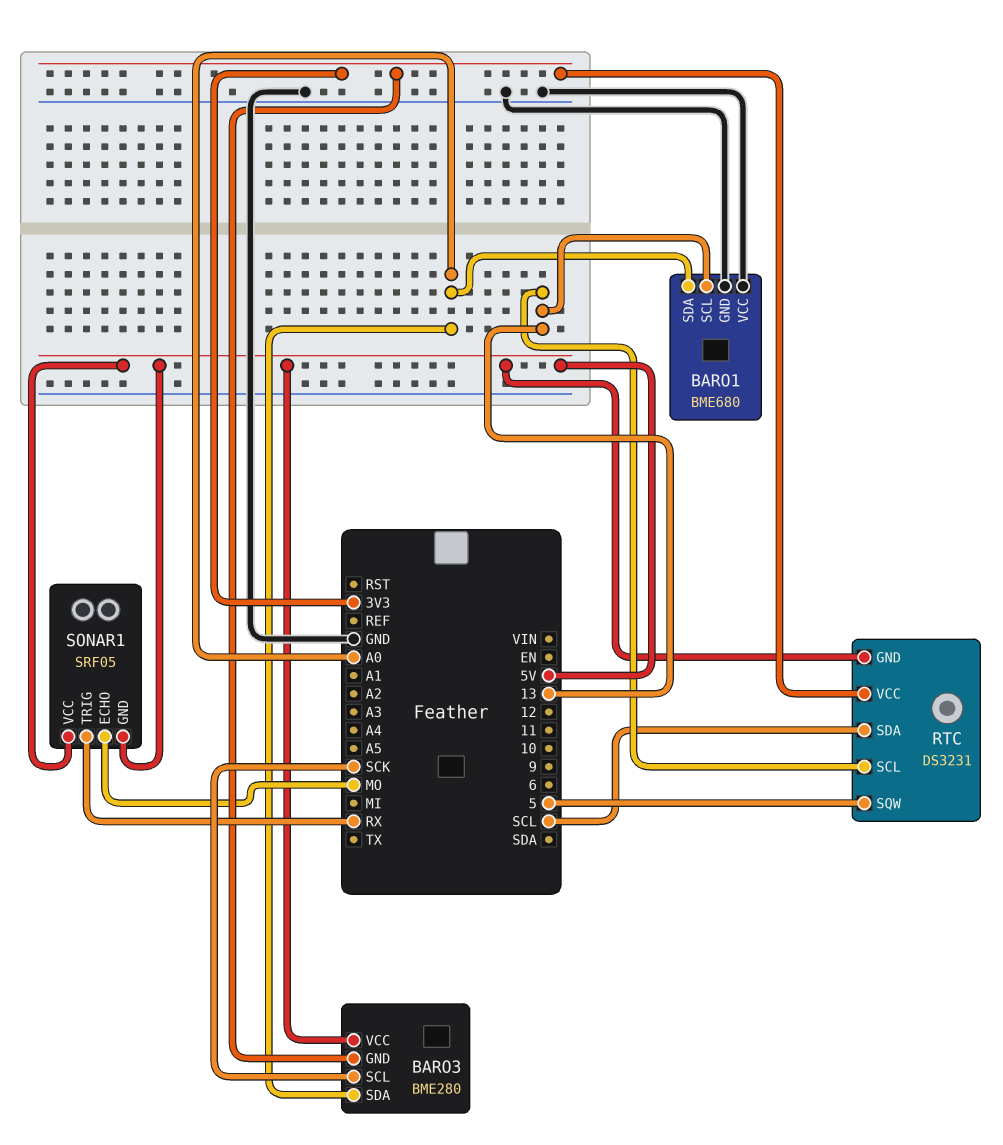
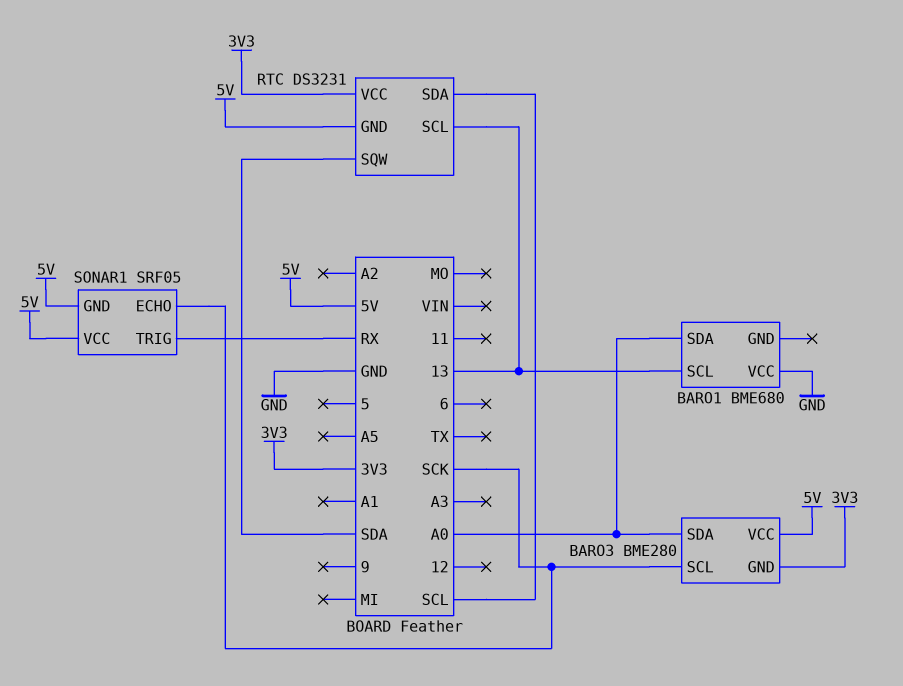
BARO1 pin GND: GND -> none
RTC pin SQW: 5 -> SDA
SONAR1 pin ECHO: MO -> SCK

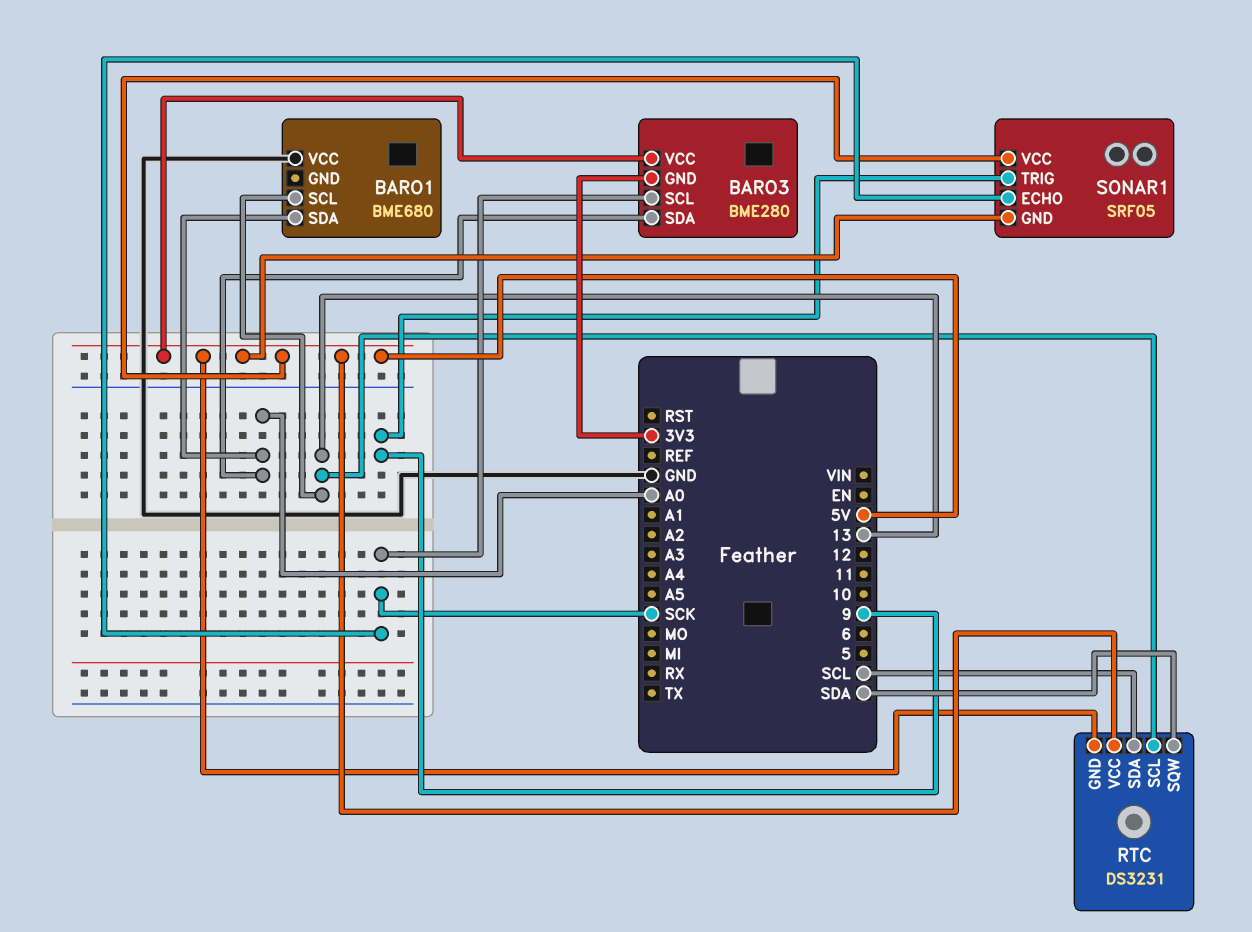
RTC pin VCC: 3V3 -> 5V
SONAR1 pin TRIG: RX -> 9

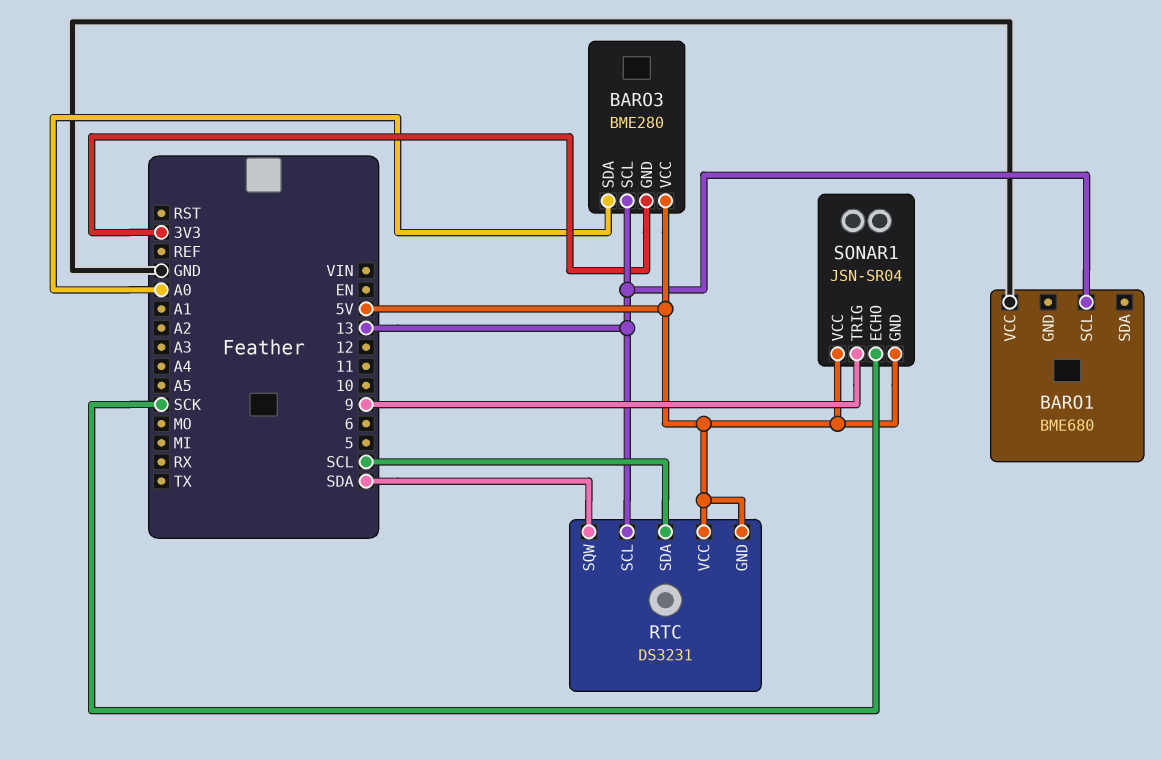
BARO1 pin SDA: A0 -> none
BARO3 pin SCL: SCK -> 13
SONAR1: SRF05 -> JSN-SR04

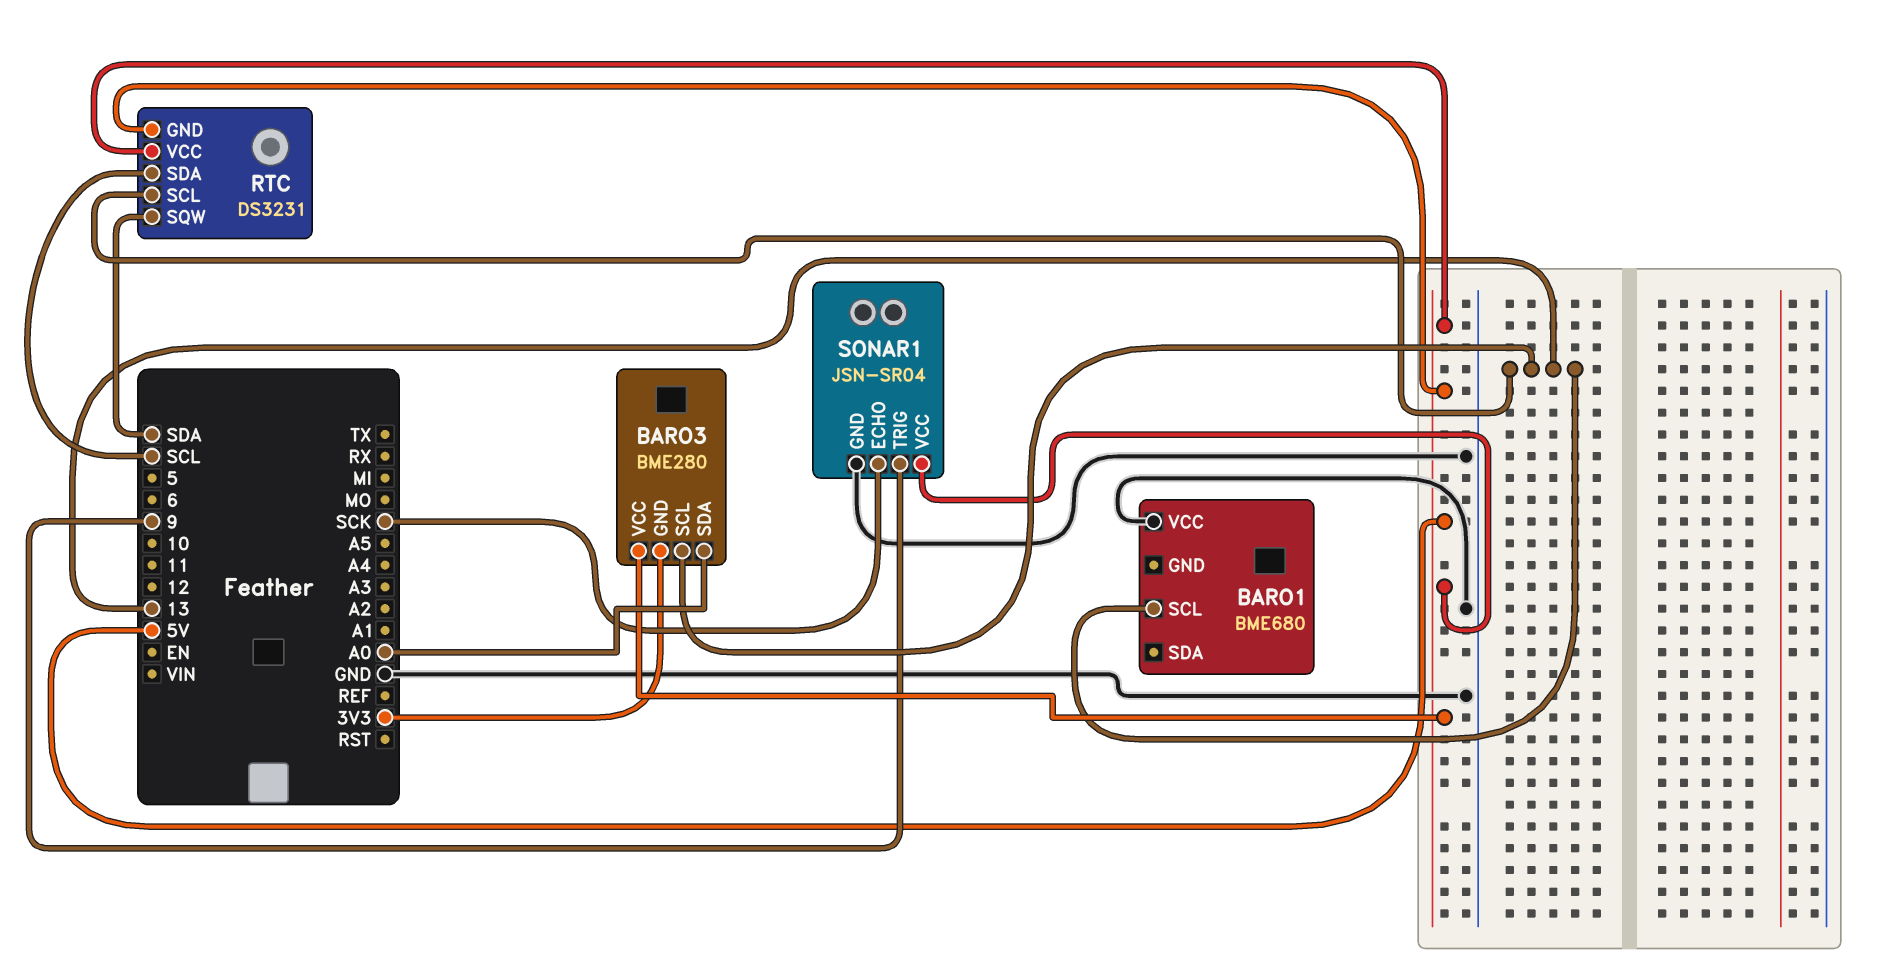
SONAR1 pin GND: 5V -> GND

